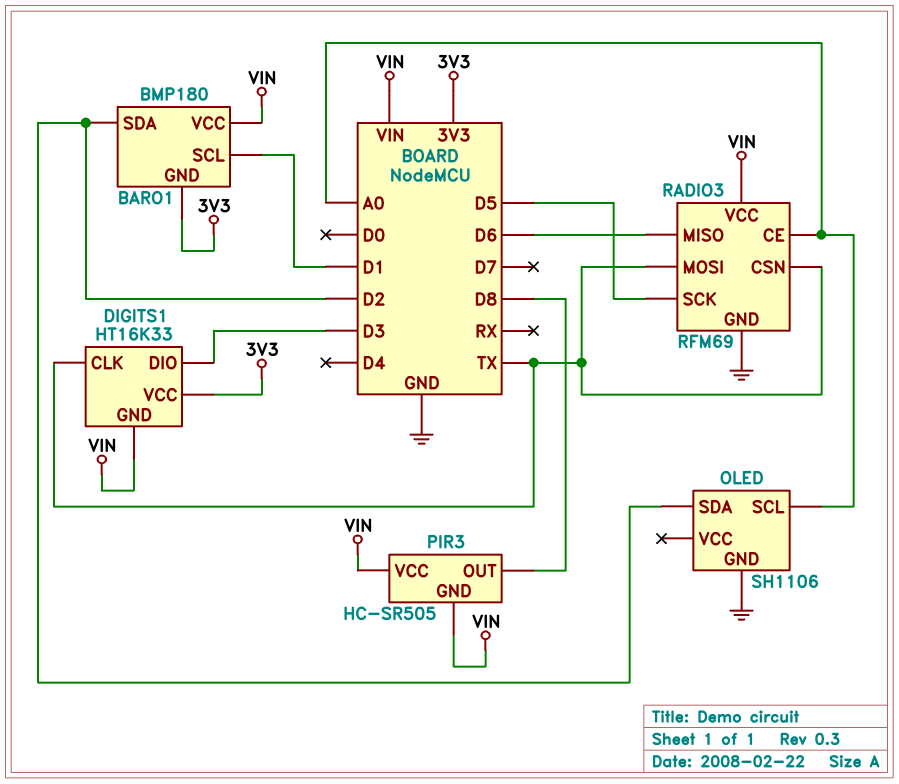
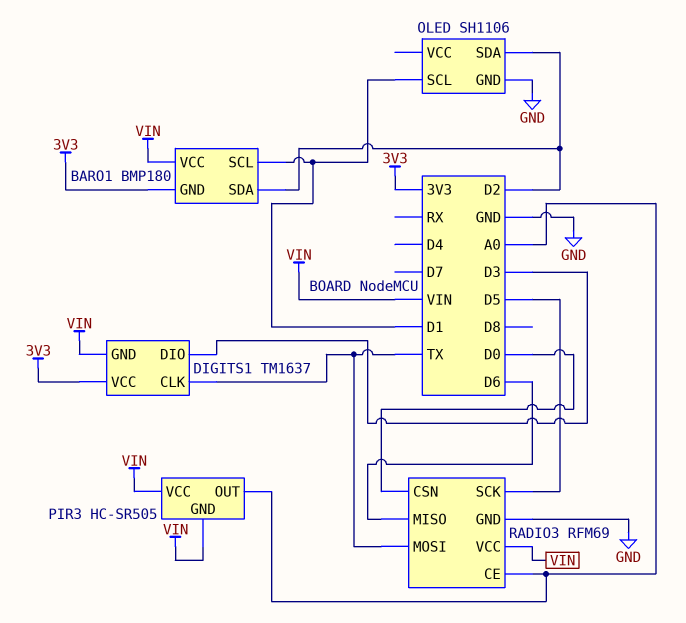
DIGITS1: HT16K33 -> TM1637
OLED pin SCL: A0 -> D1
PIR3 pin OUT: D8 -> A0
RADIO3 pin CSN: TX -> D0

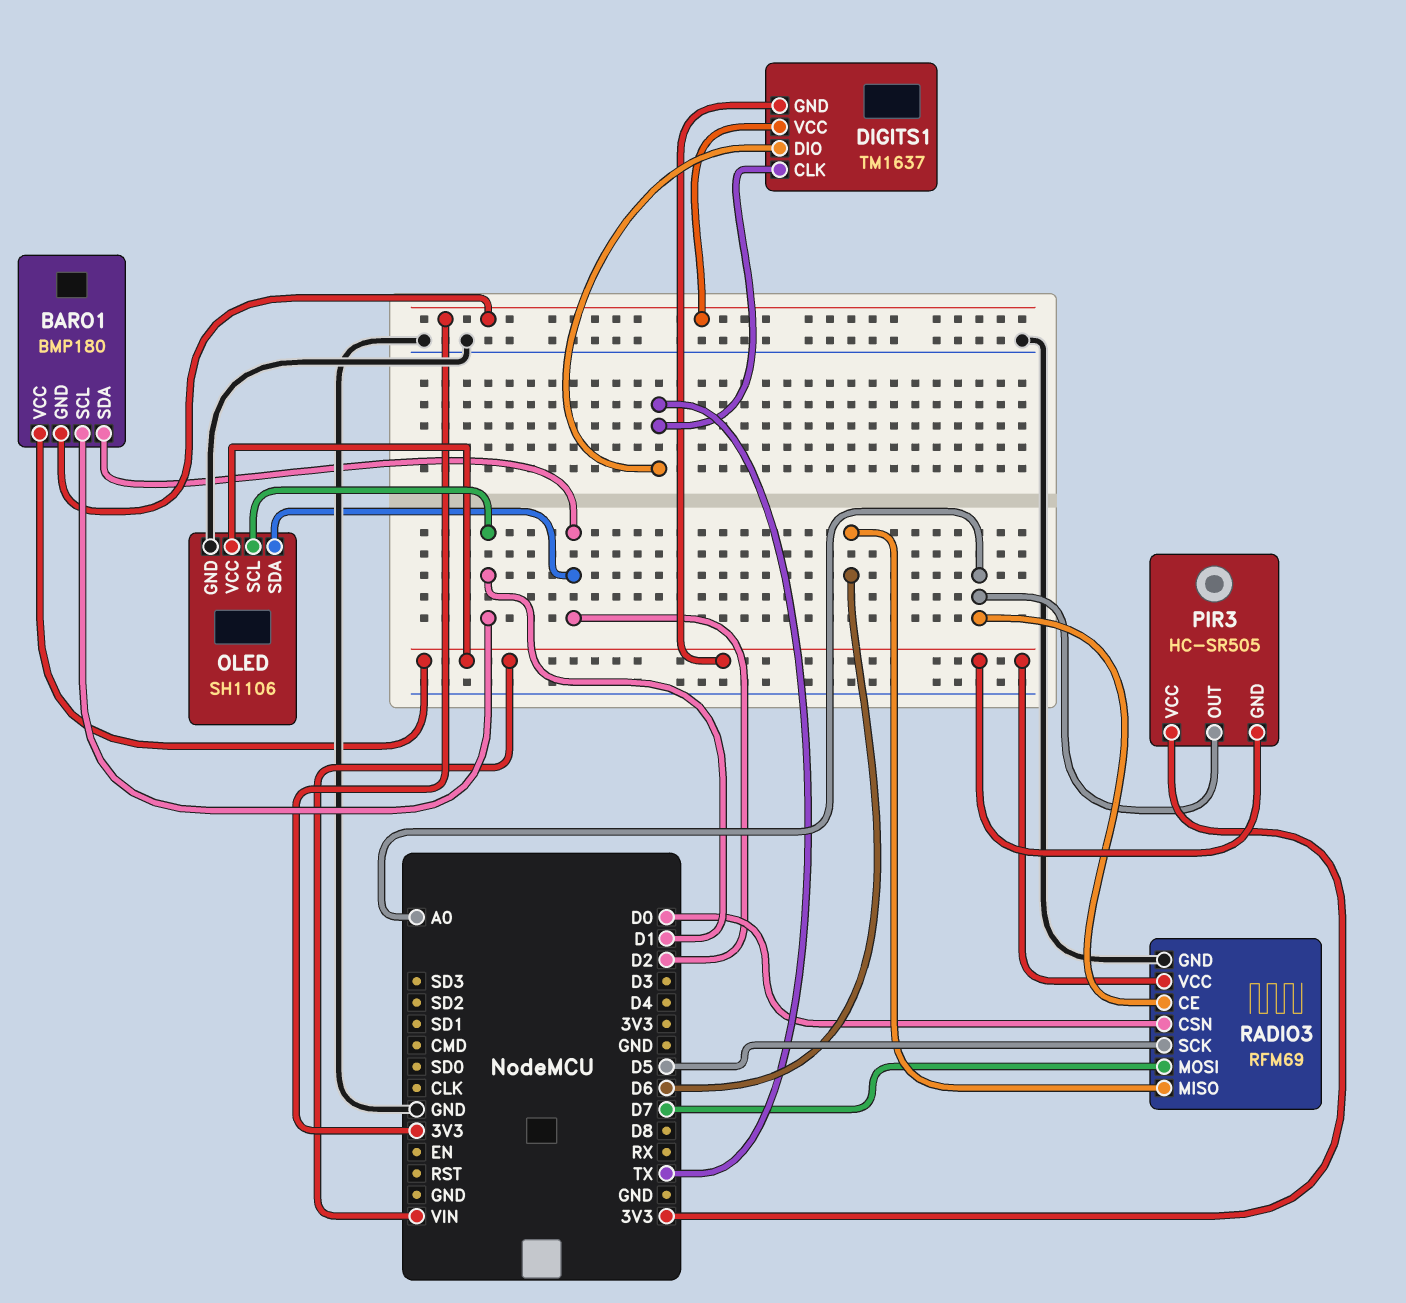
DIGITS1 pin DIO: D3 -> TX
OLED pin VCC: none -> VIN
PIR3 pin VCC: VIN -> 3V3
RADIO3 pin MOSI: TX -> D7

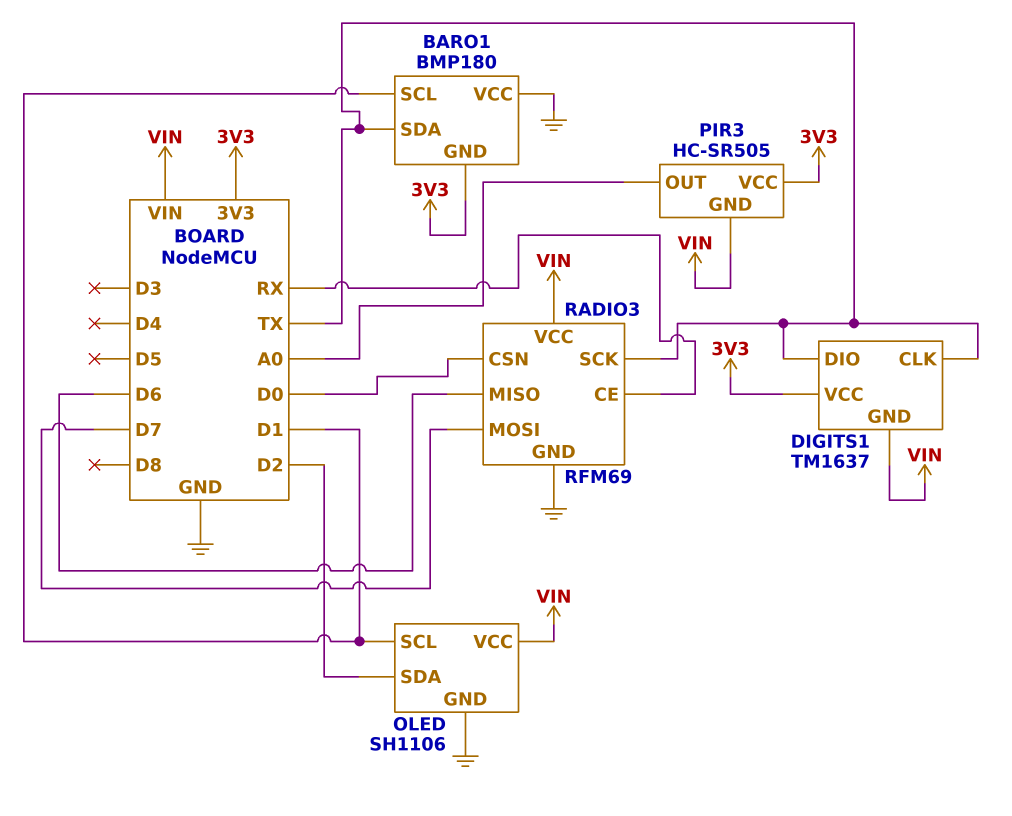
BARO1 pin SDA: D2 -> TX
BARO1 pin VCC: VIN -> GND
RADIO3 pin CE: A0 -> RX
RADIO3 pin SCK: D5 -> TX

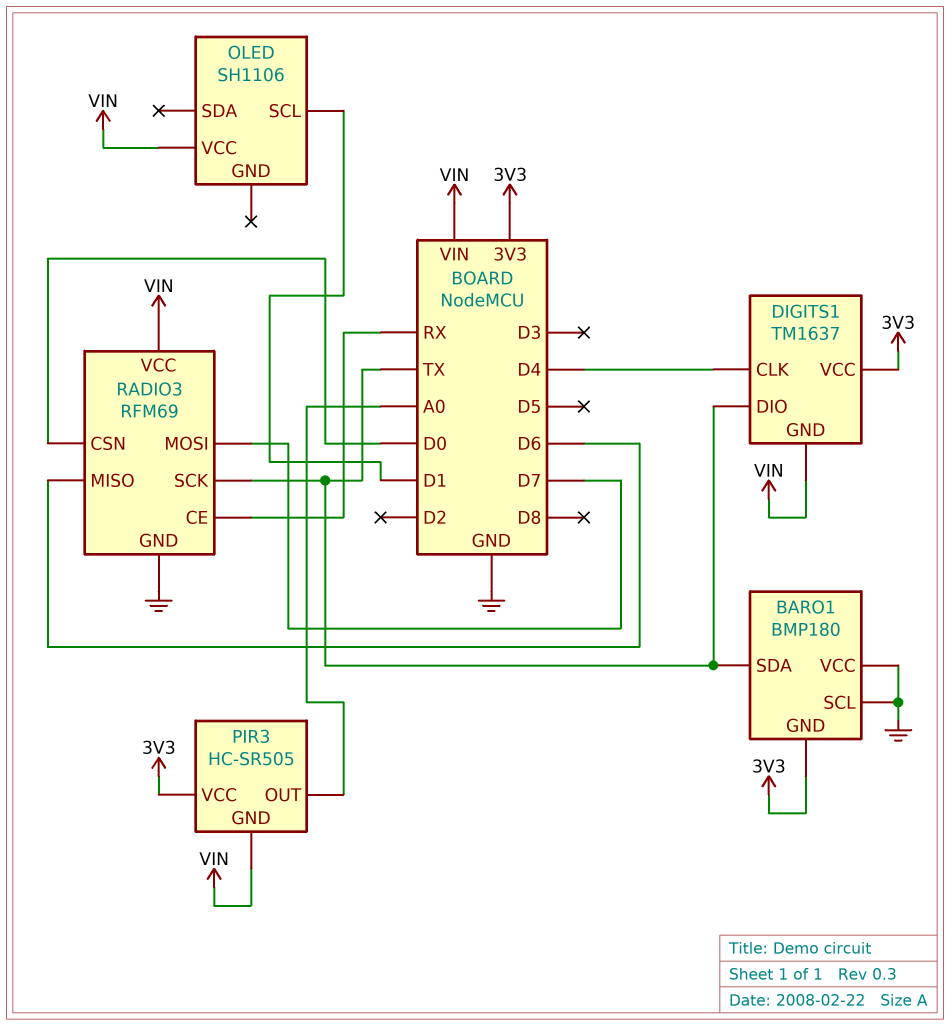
BARO1 pin SCL: D1 -> GND
DIGITS1 pin CLK: TX -> D4
OLED pin GND: GND -> none
OLED pin SDA: D2 -> none

